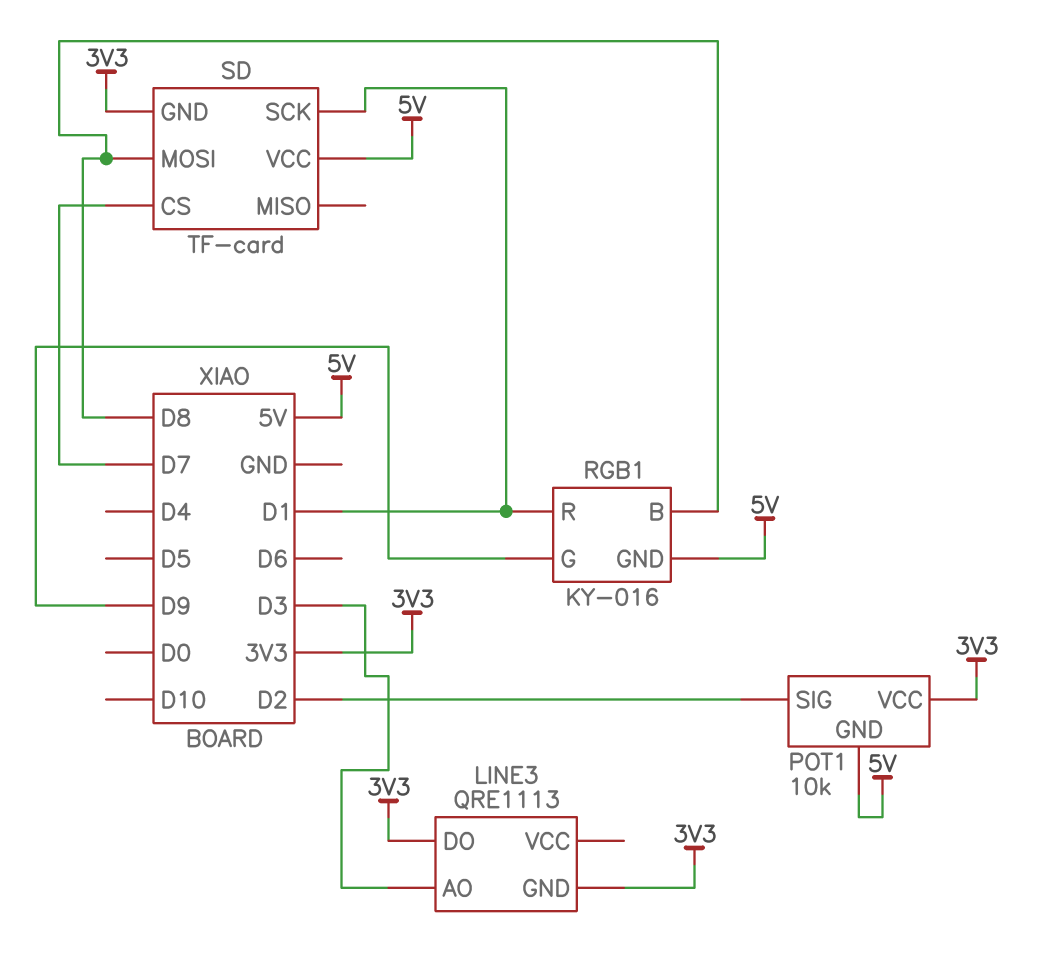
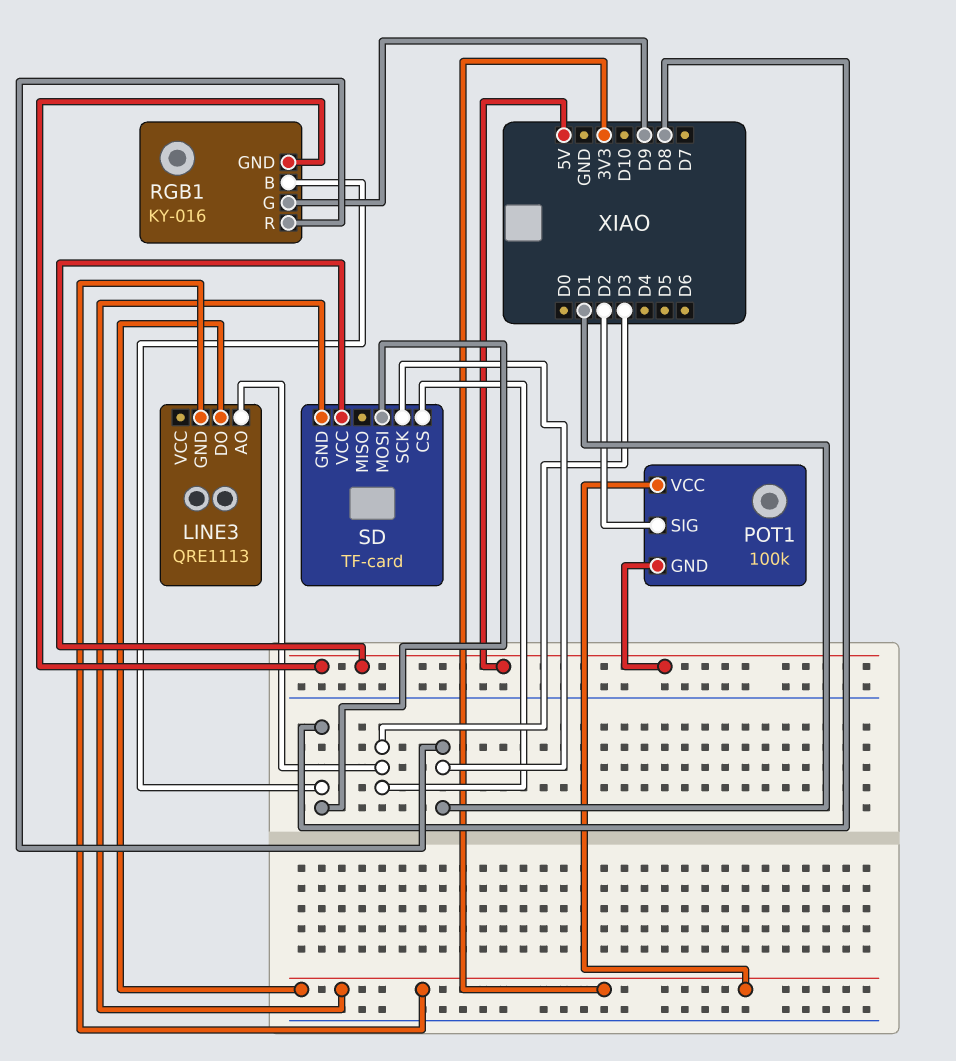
POT1: 10k -> 100k
SD pin CS: D7 -> D3

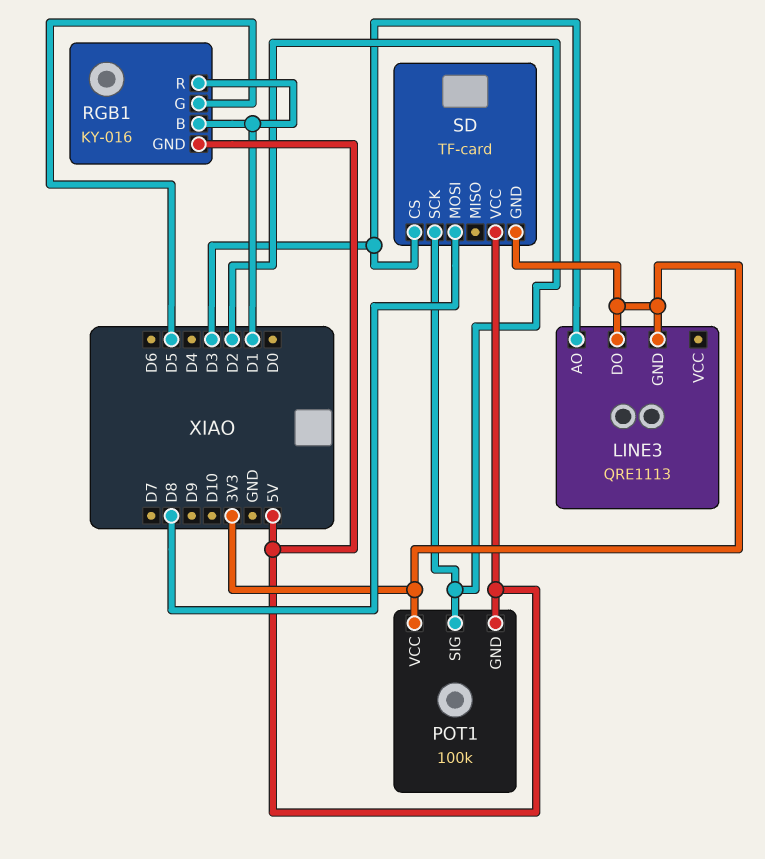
RGB1 pin B: D8 -> D1
RGB1 pin G: D9 -> D5
SD pin SCK: D1 -> D2

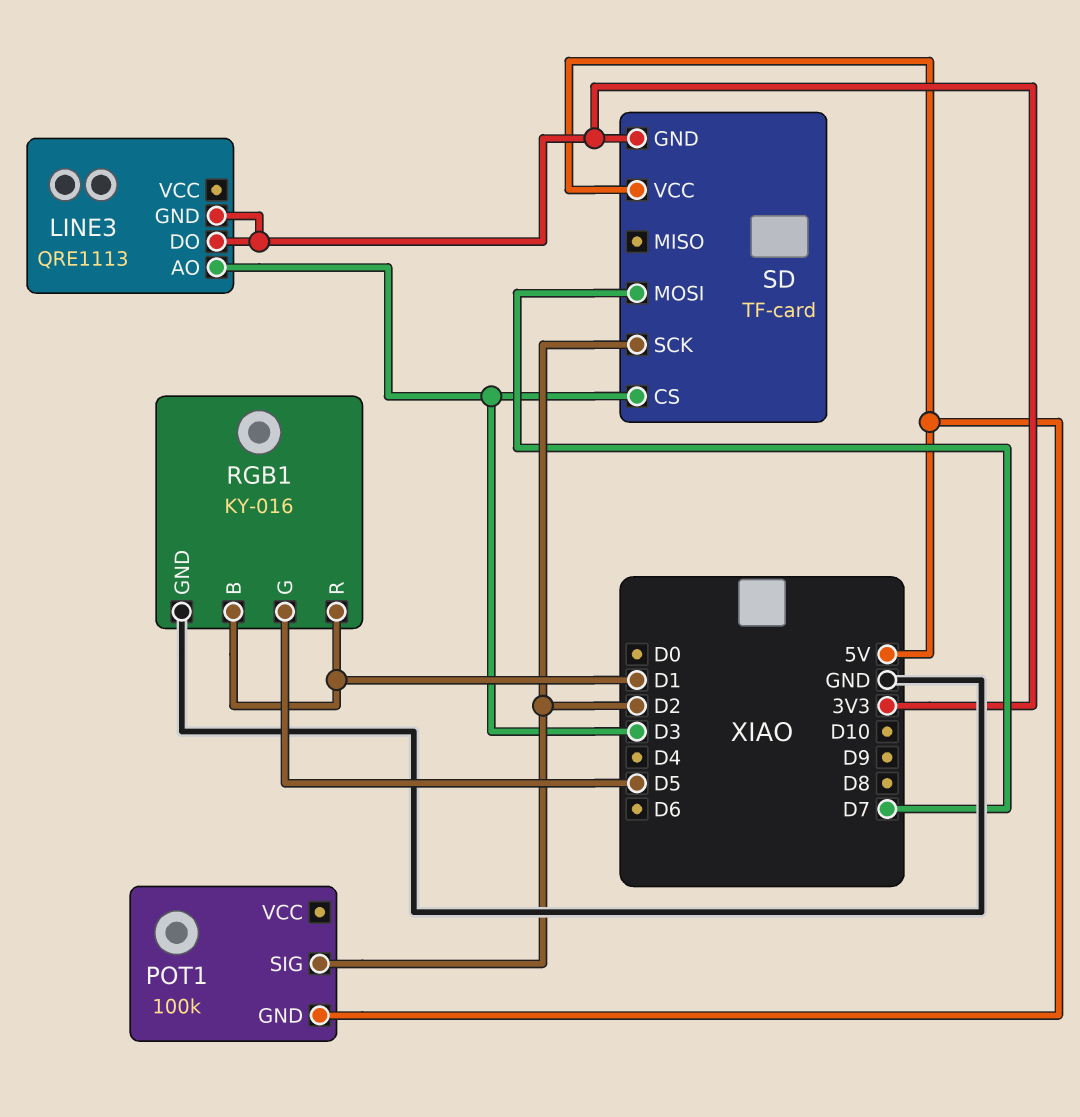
POT1 pin VCC: 3V3 -> none
RGB1 pin GND: 5V -> GND
SD pin MOSI: D8 -> D7

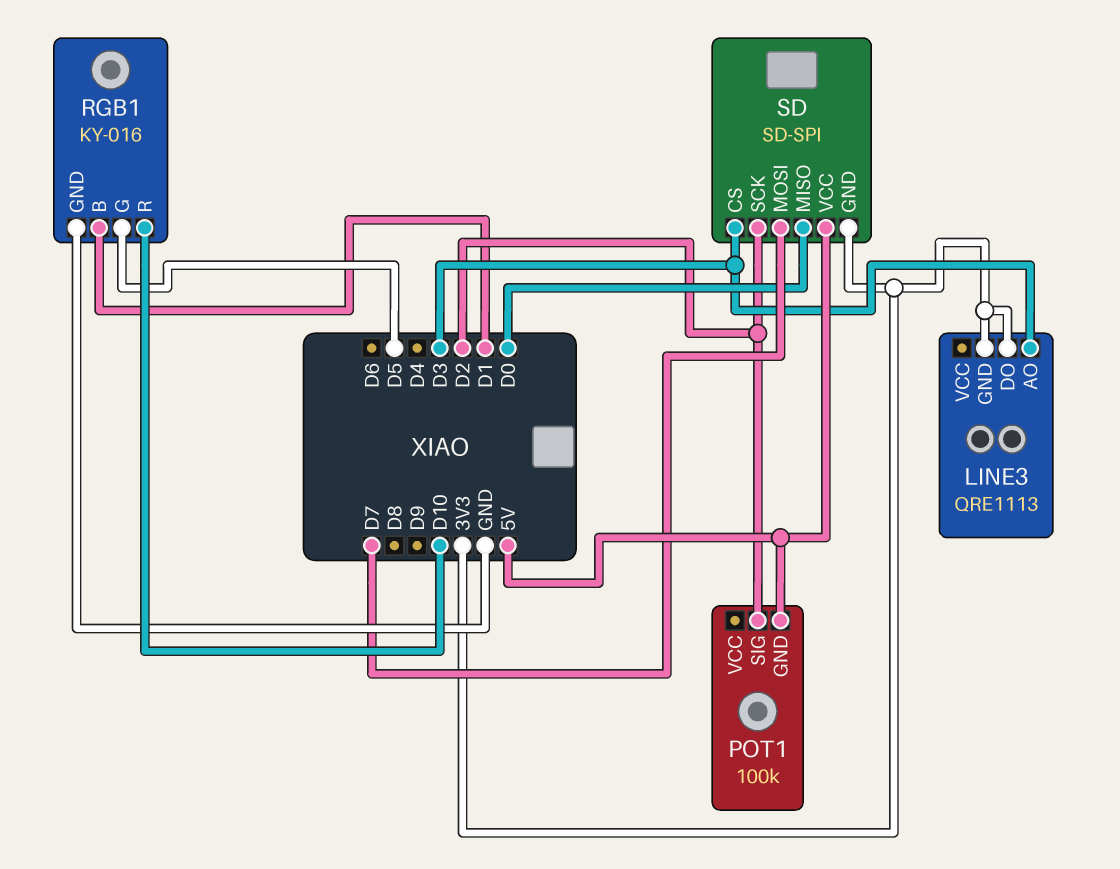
RGB1 pin R: D1 -> D10
SD: TF-card -> SD-SPI
SD pin MISO: none -> D0

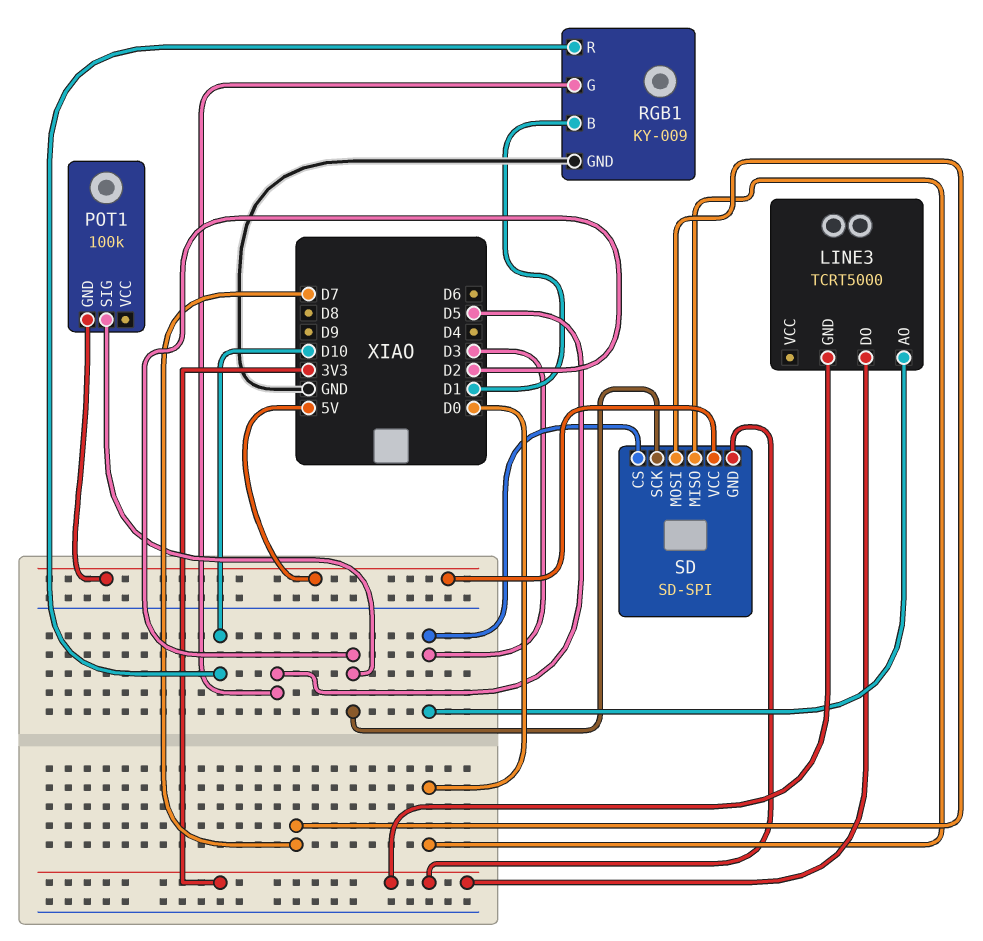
LINE3: QRE1113 -> TCRT5000
RGB1: KY-016 -> KY-009

